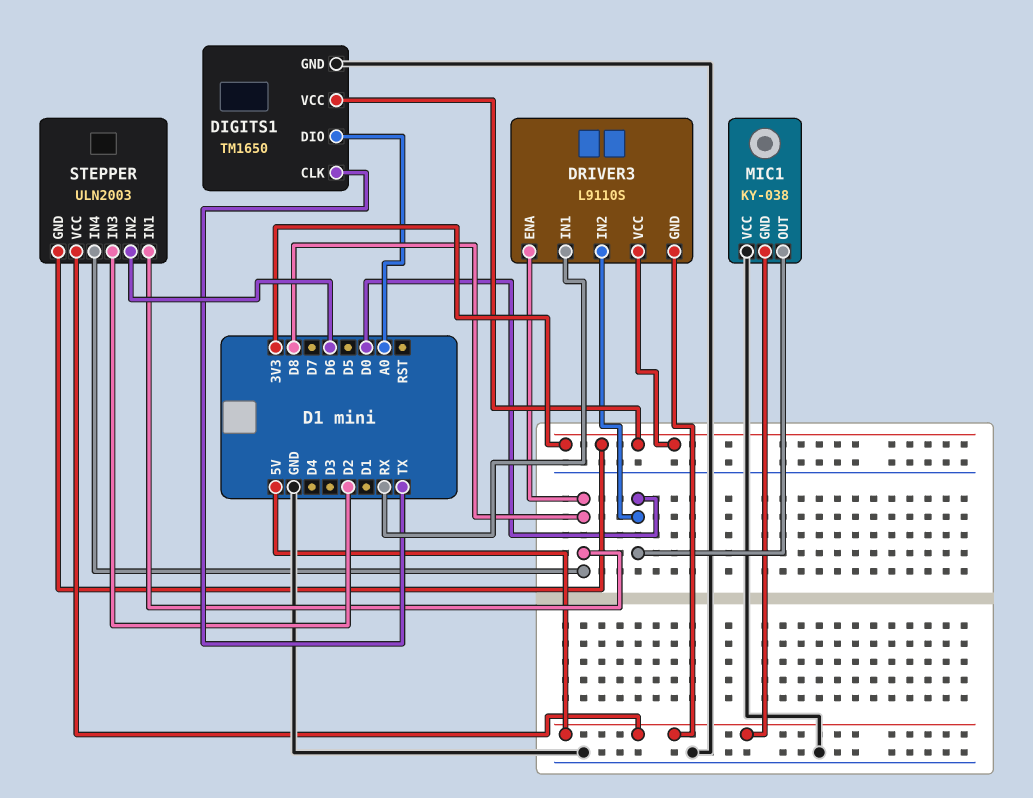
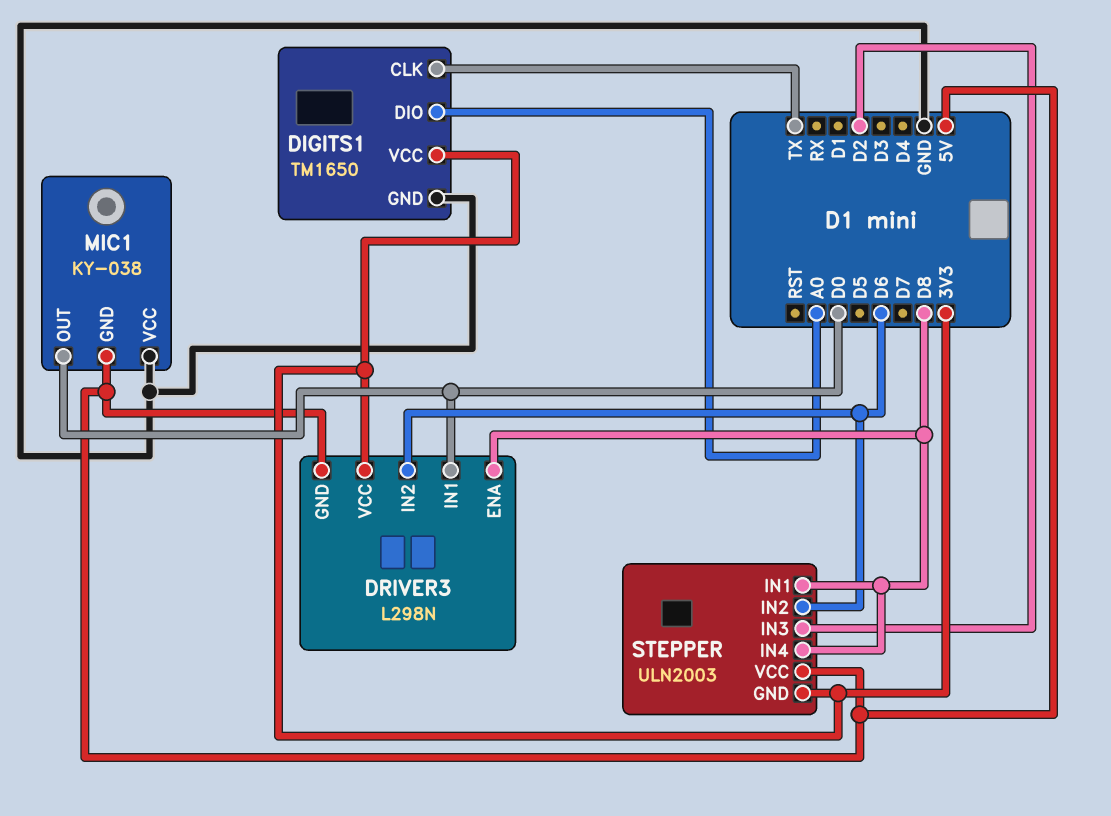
DRIVER3: L9110S -> L298N
DRIVER3 pin IN1: RX -> D0
DRIVER3 pin IN2: D0 -> D6

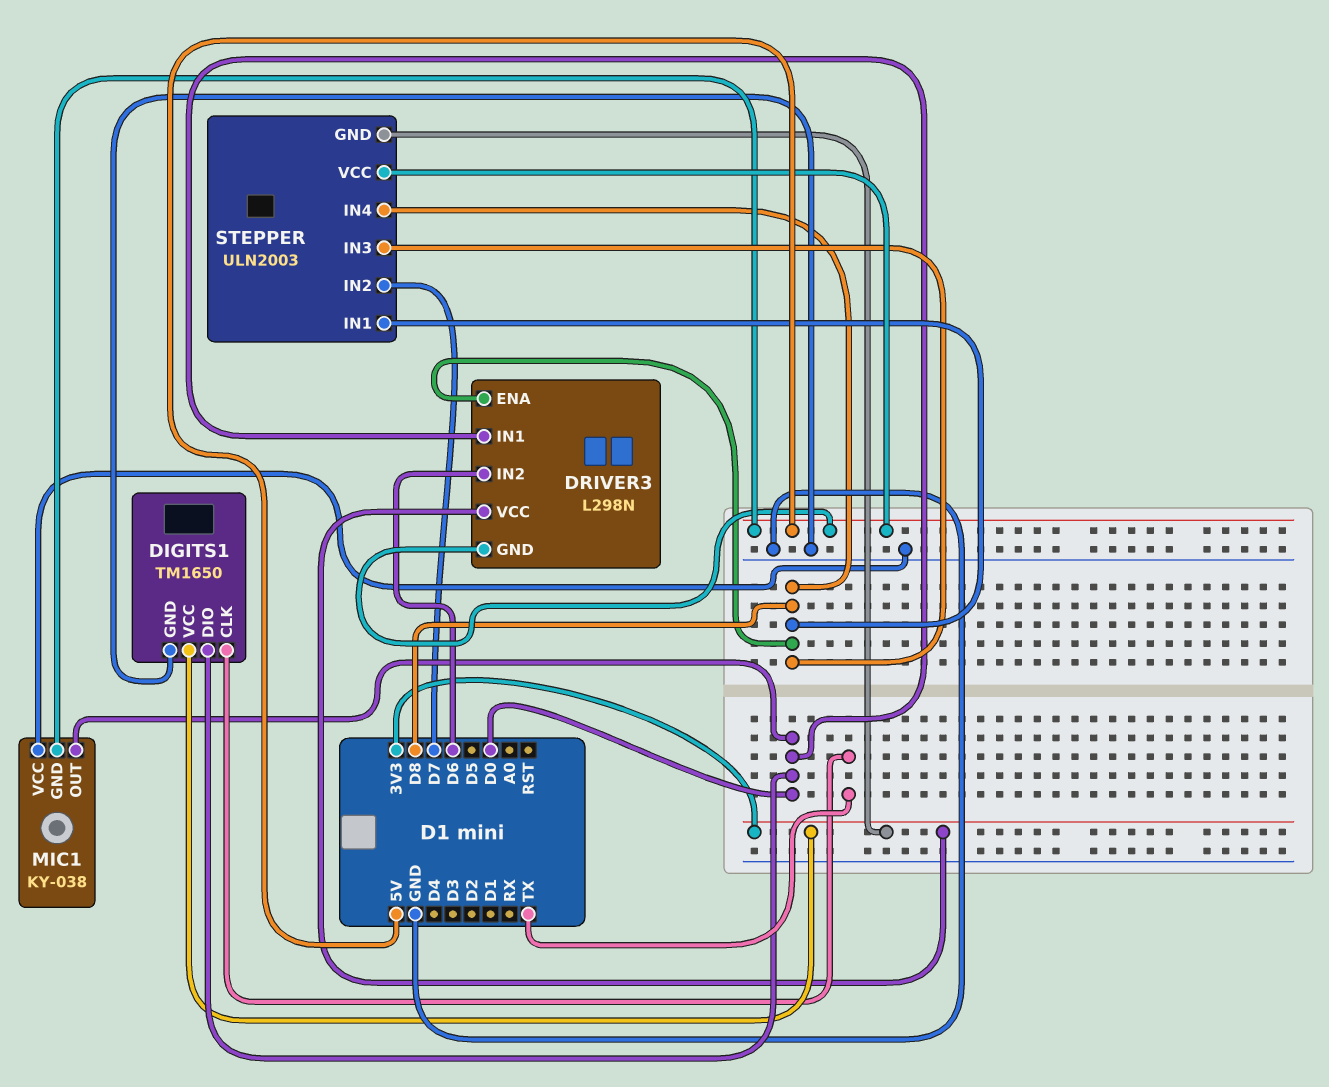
DIGITS1 pin DIO: A0 -> D0
STEPPER pin IN2: D6 -> D7
STEPPER pin IN3: D2 -> D8

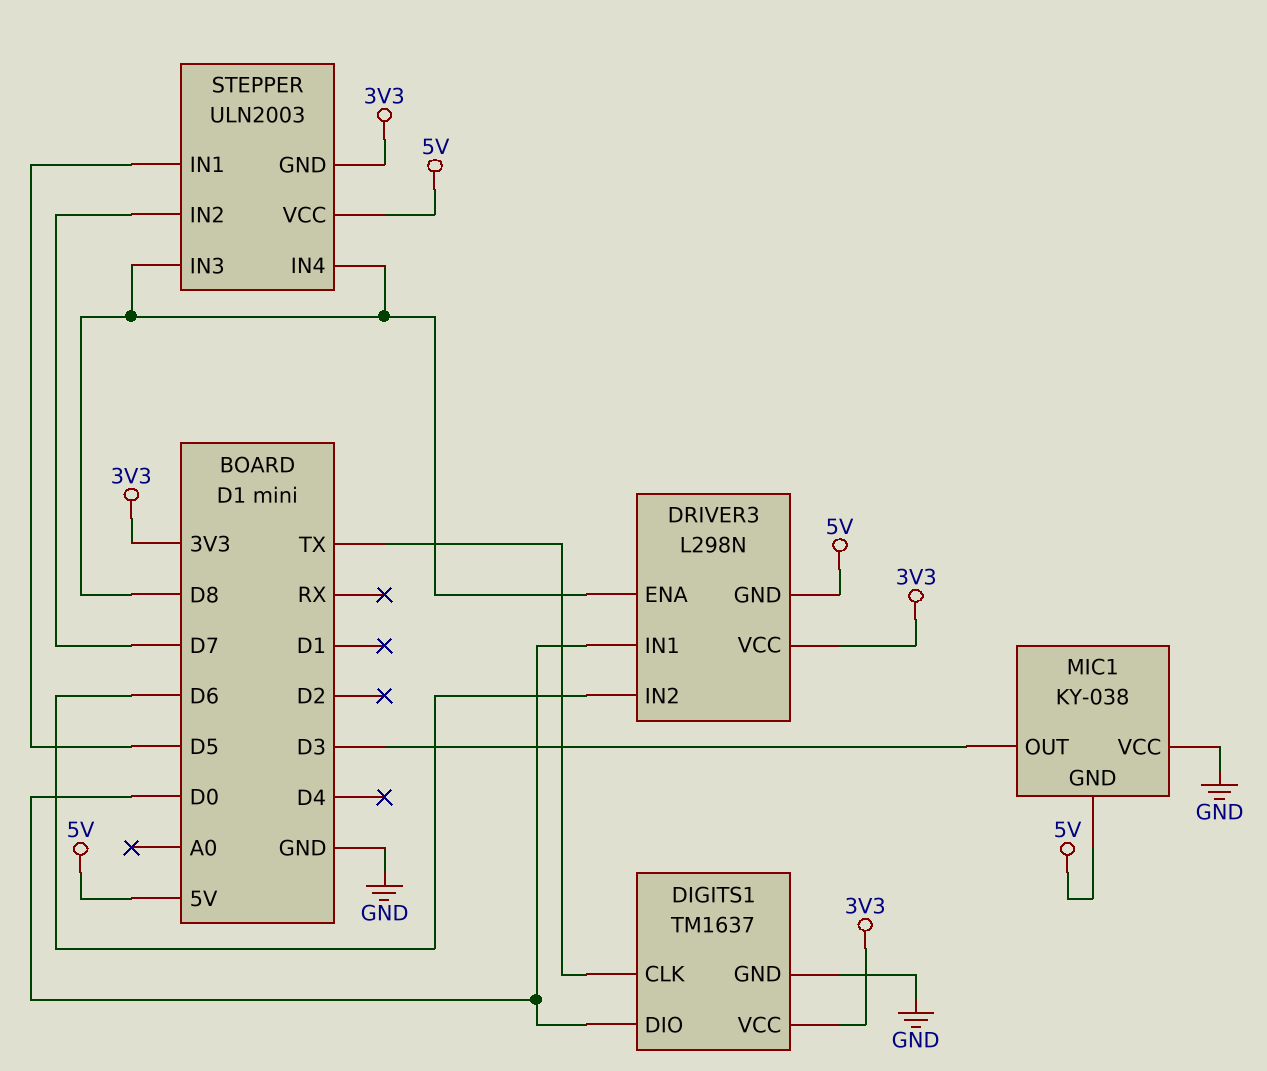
DIGITS1: TM1650 -> TM1637
MIC1 pin OUT: D0 -> D3
STEPPER pin IN1: D8 -> D5

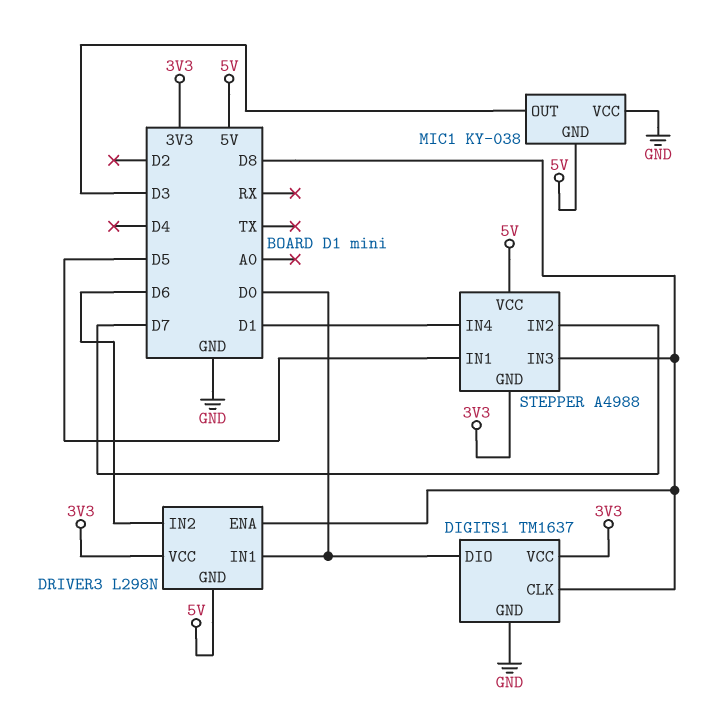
DIGITS1 pin CLK: TX -> D8
STEPPER: ULN2003 -> A4988
STEPPER pin IN4: D8 -> D1

